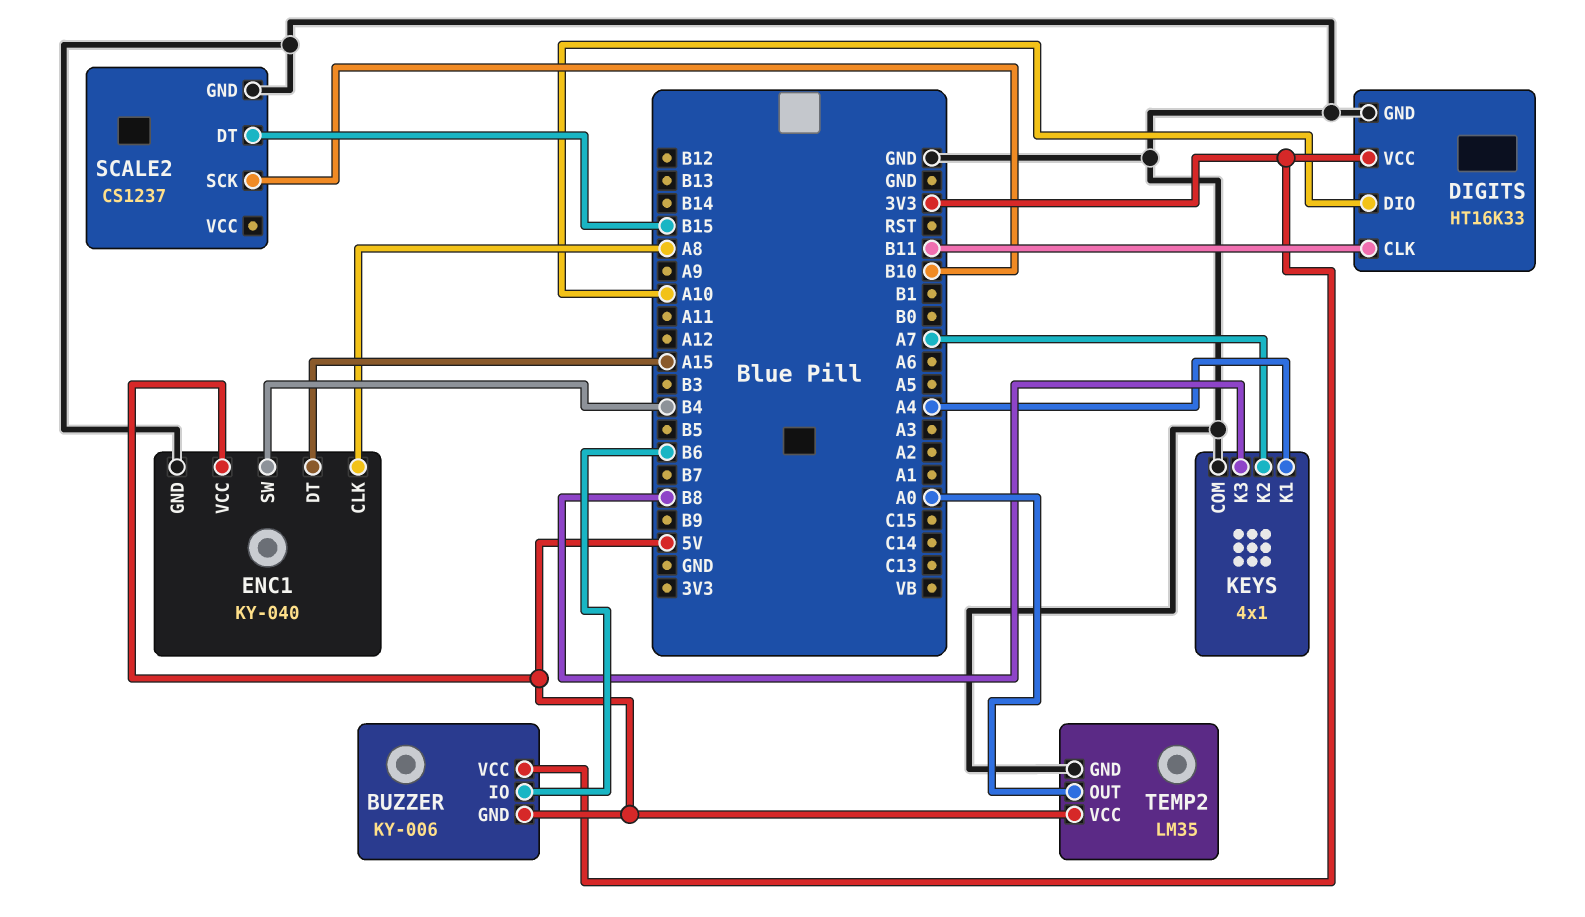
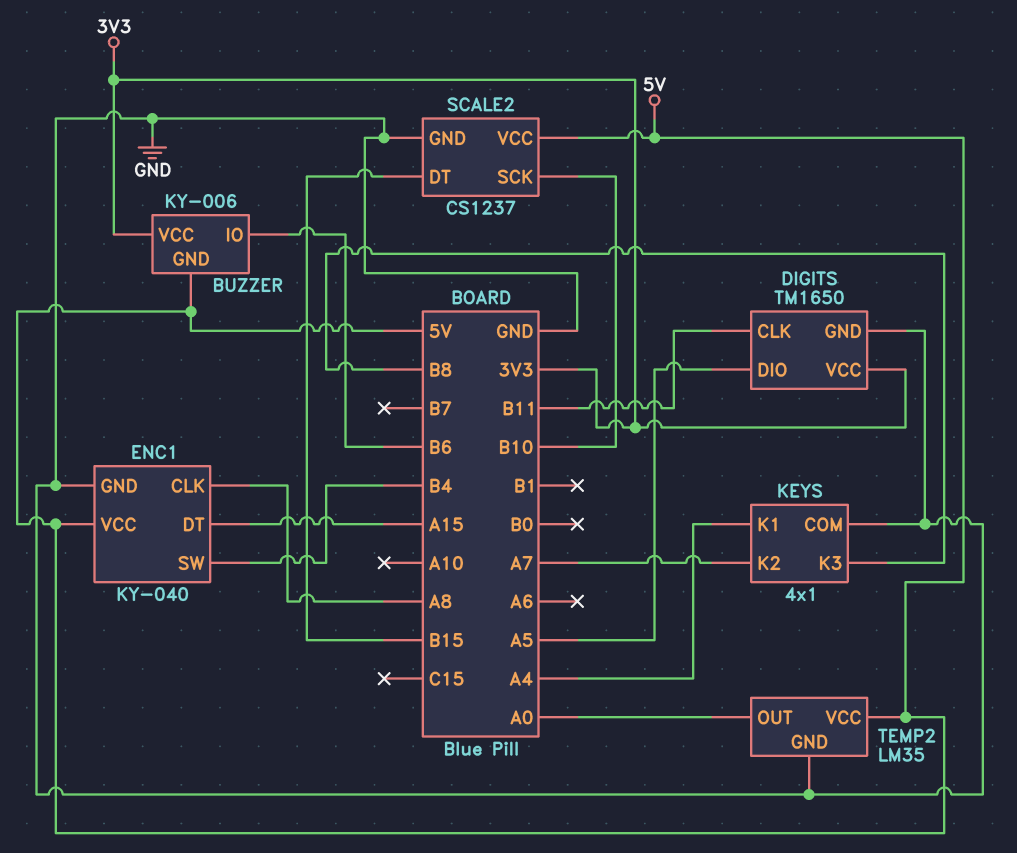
DIGITS: HT16K33 -> TM1650
DIGITS pin DIO: A10 -> A5
SCALE2 pin VCC: none -> 5V

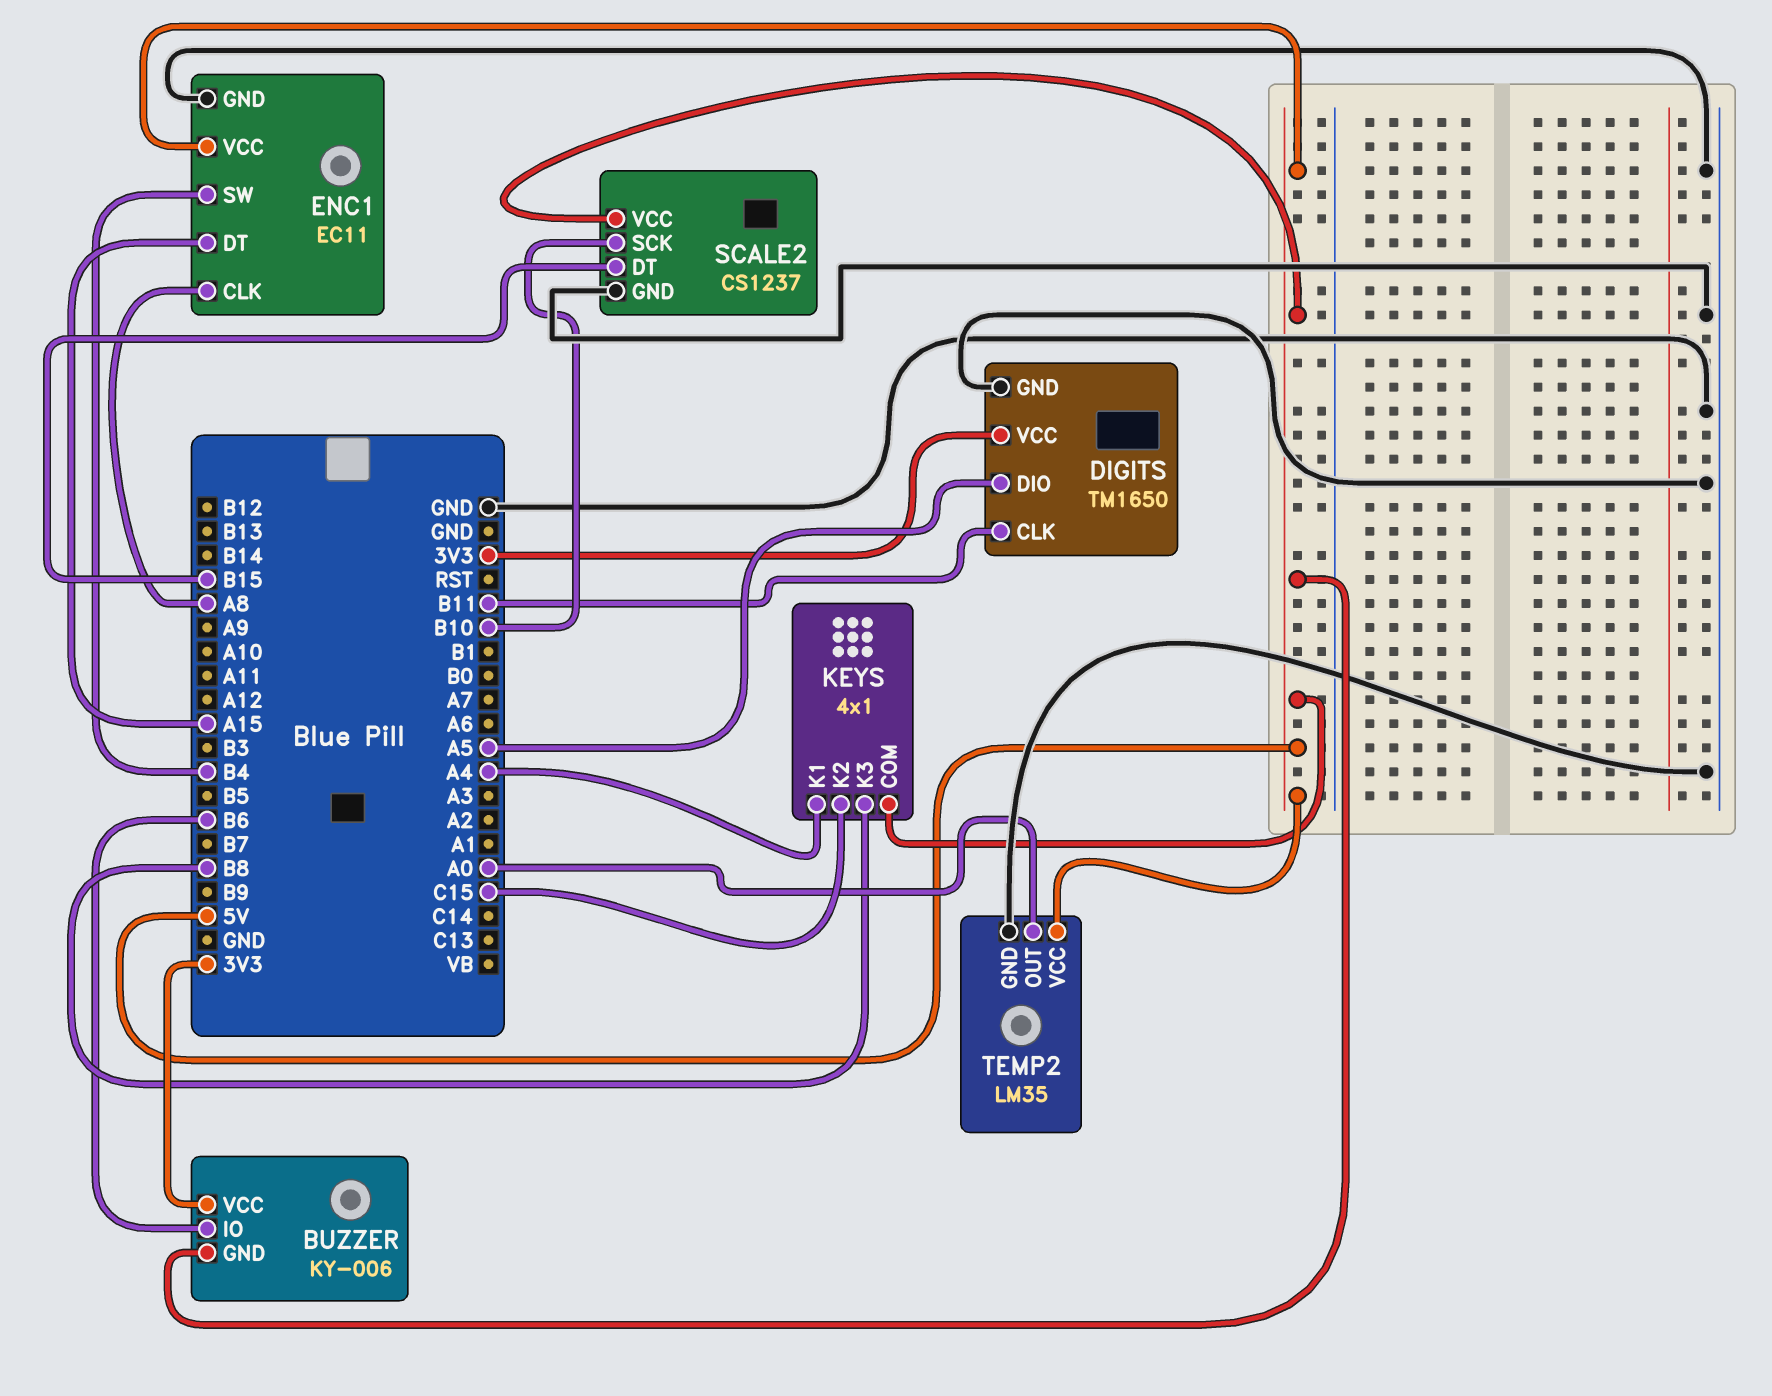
ENC1: KY-040 -> EC11
KEYS pin COM: GND -> 5V
KEYS pin K2: A7 -> C15

